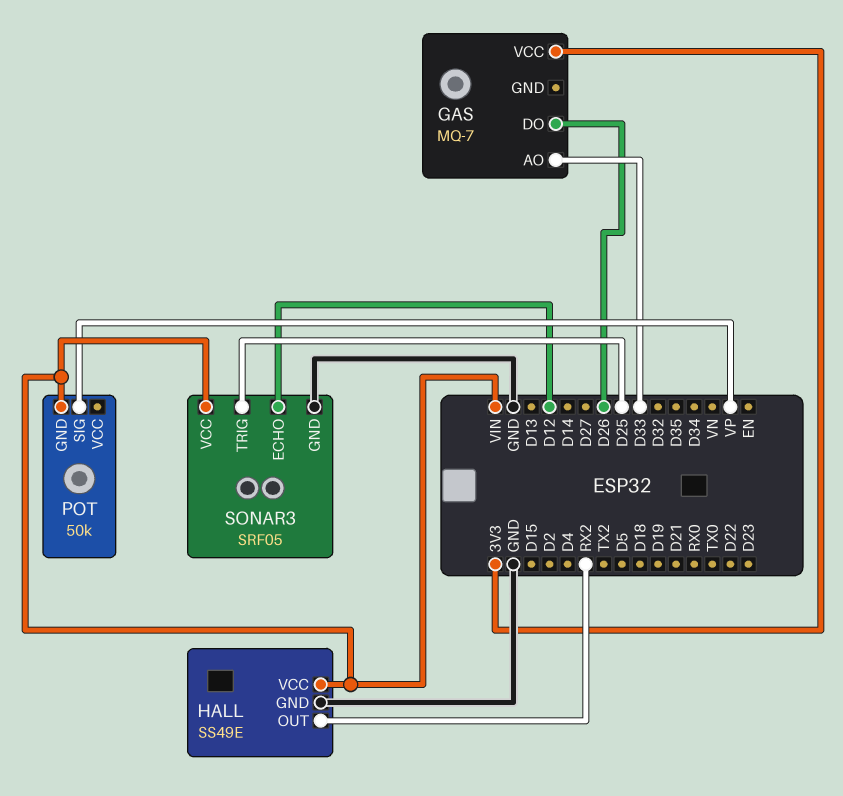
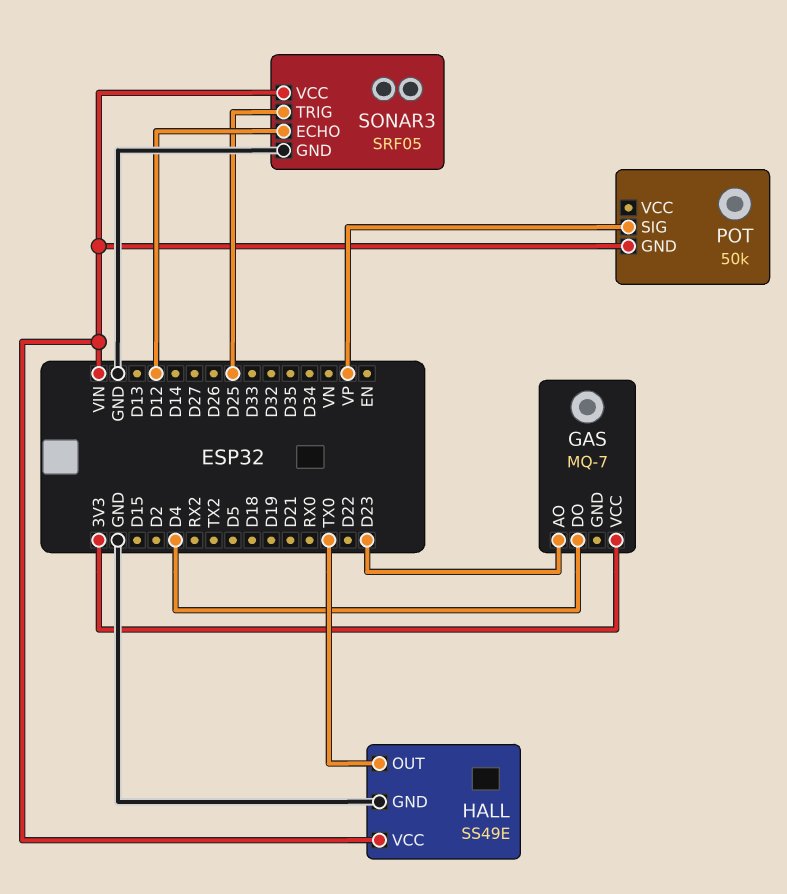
GAS pin AO: D33 -> D23
GAS pin DO: D26 -> D4
HALL pin OUT: RX2 -> TX0

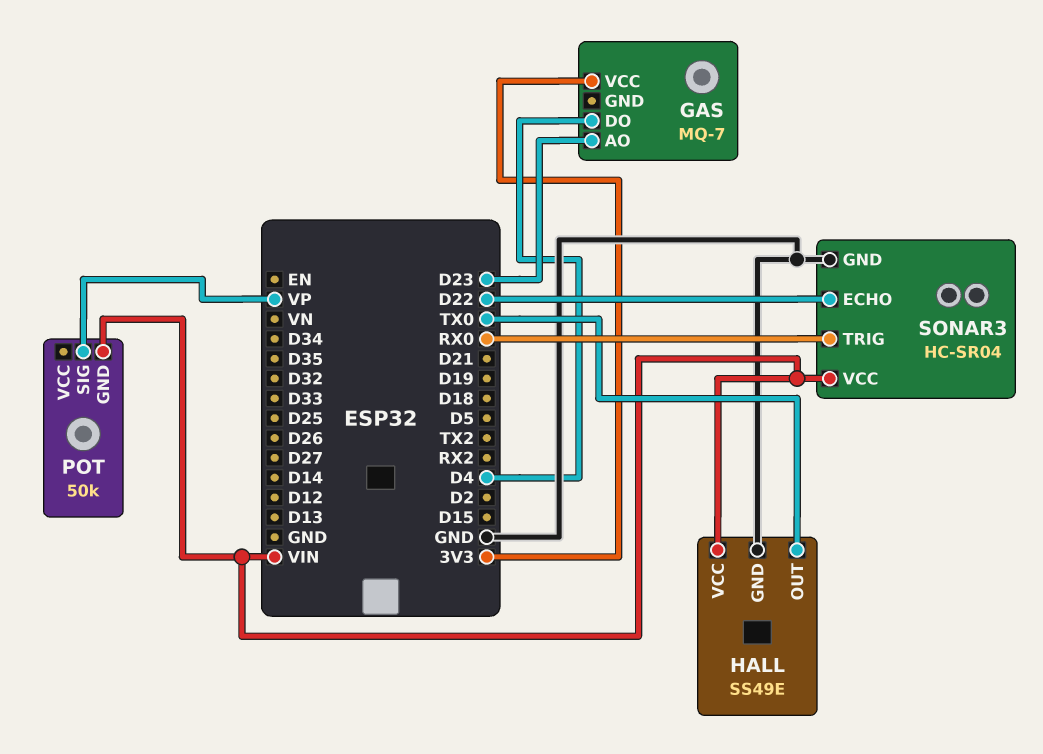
SONAR3: SRF05 -> HC-SR04
SONAR3 pin ECHO: D12 -> D22
SONAR3 pin TRIG: D25 -> RX0

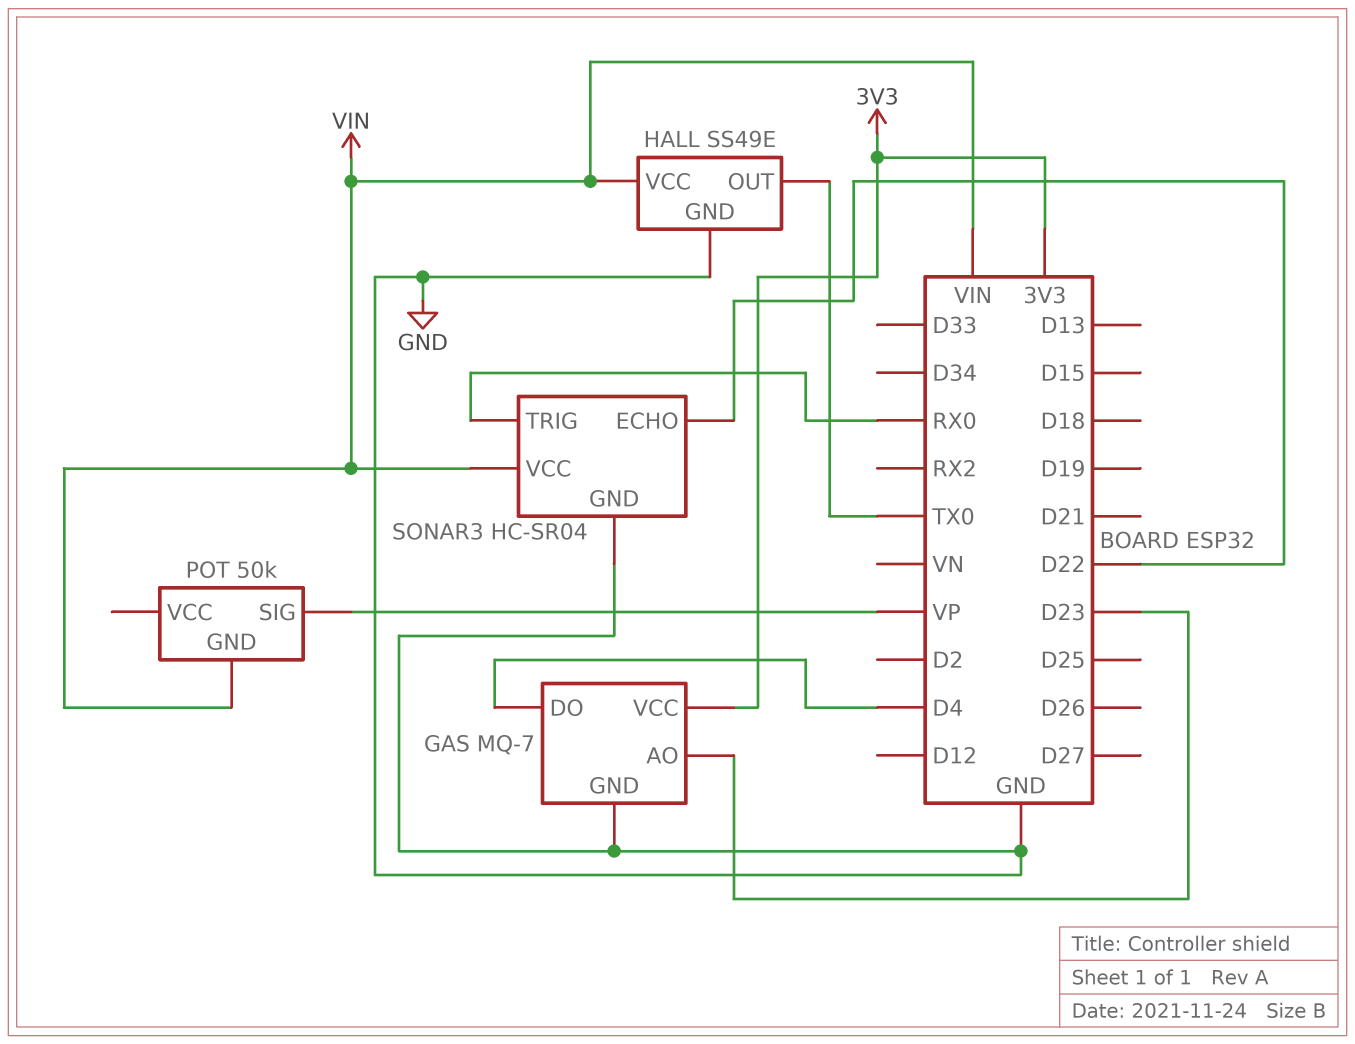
GAS pin GND: none -> GND

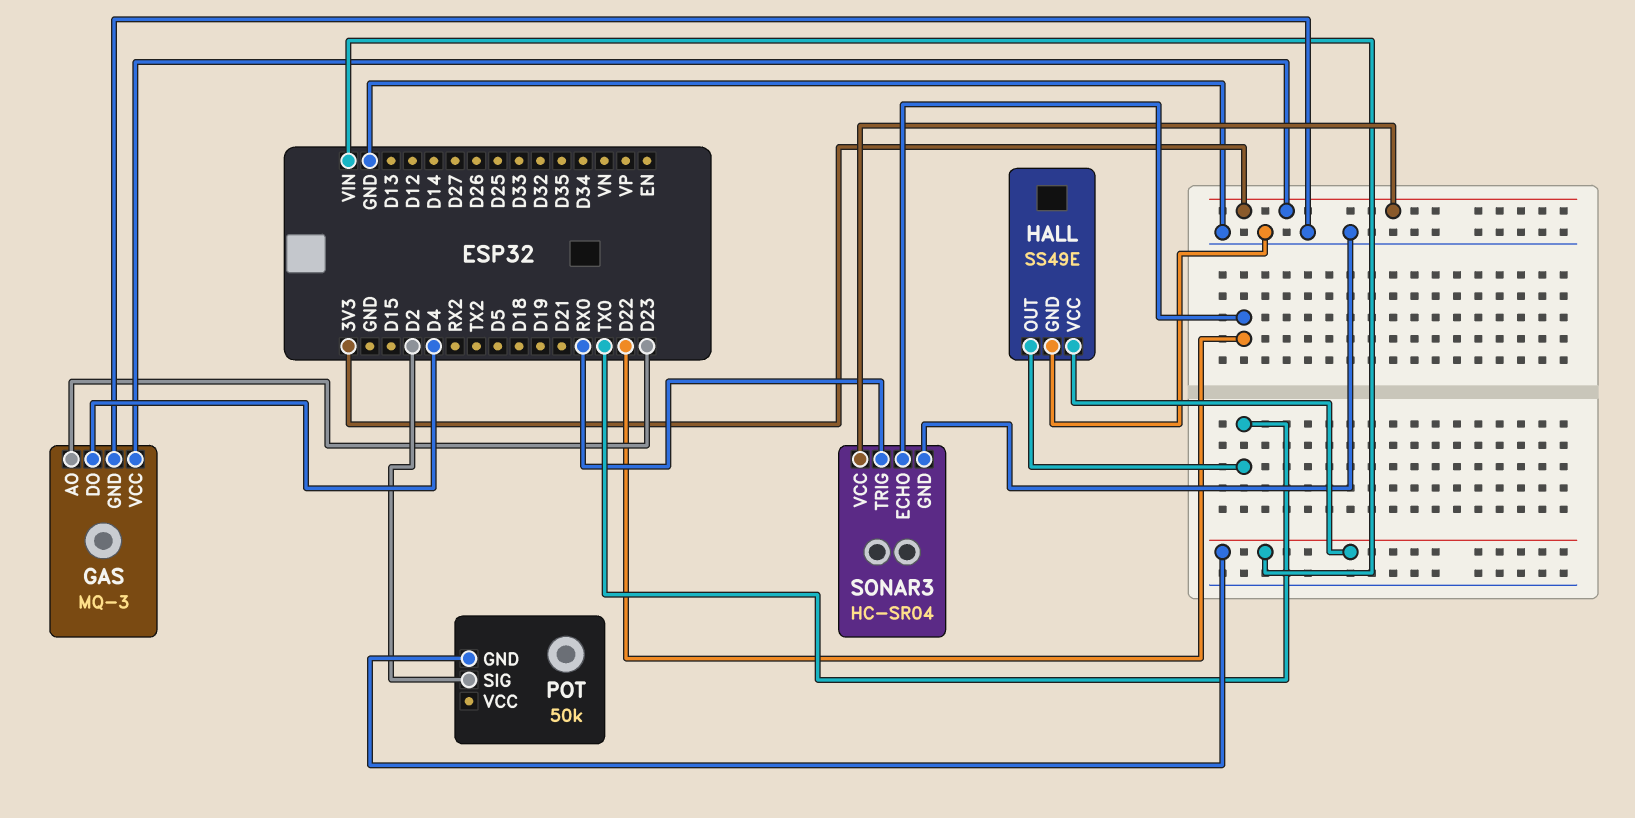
GAS: MQ-7 -> MQ-3
POT pin SIG: VP -> D2
SONAR3 pin VCC: VIN -> 3V3

